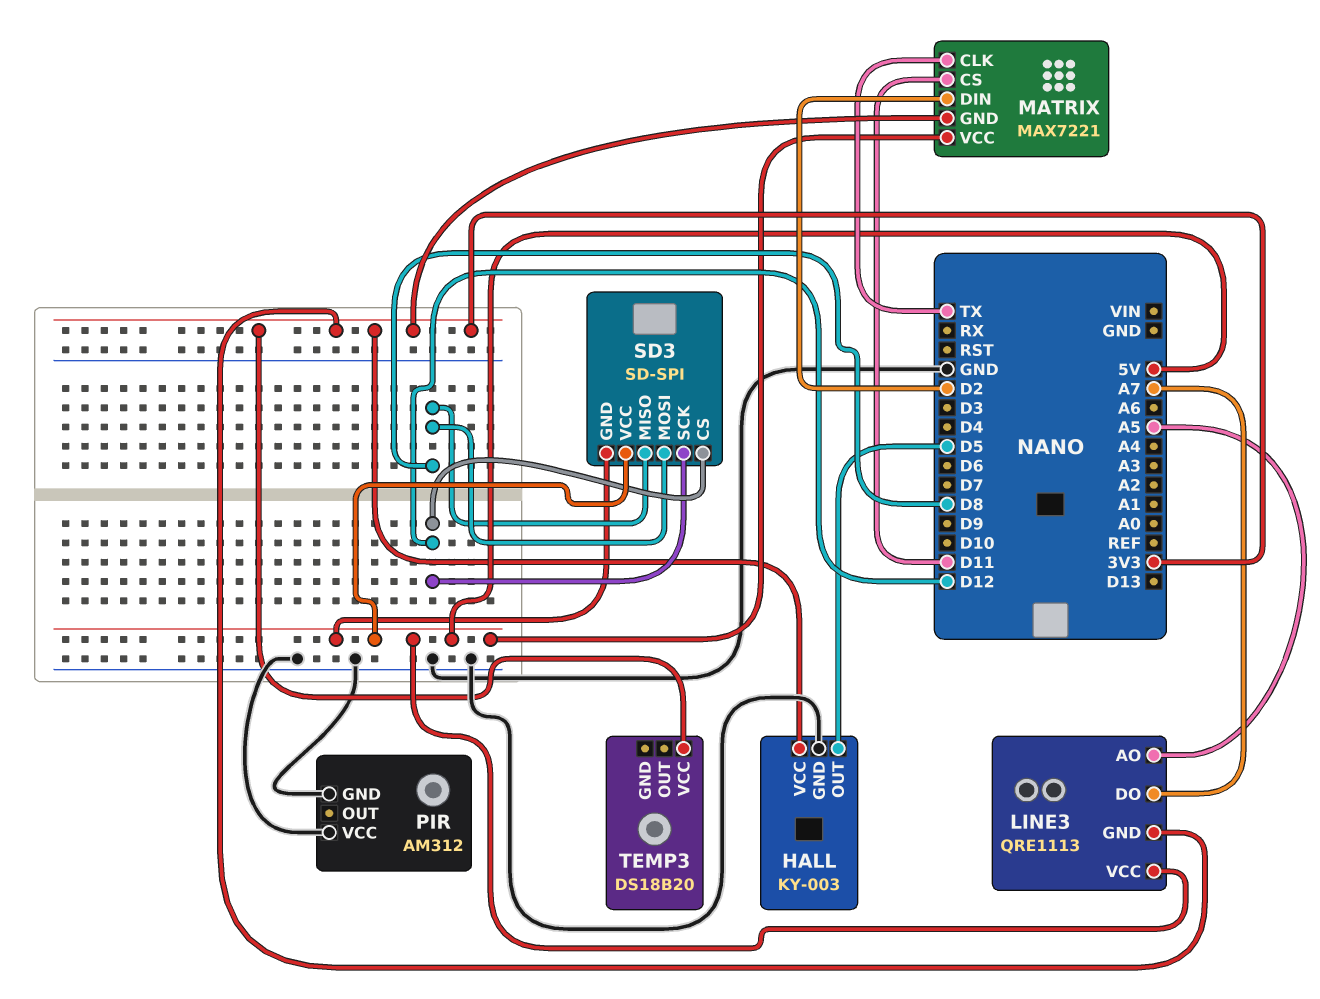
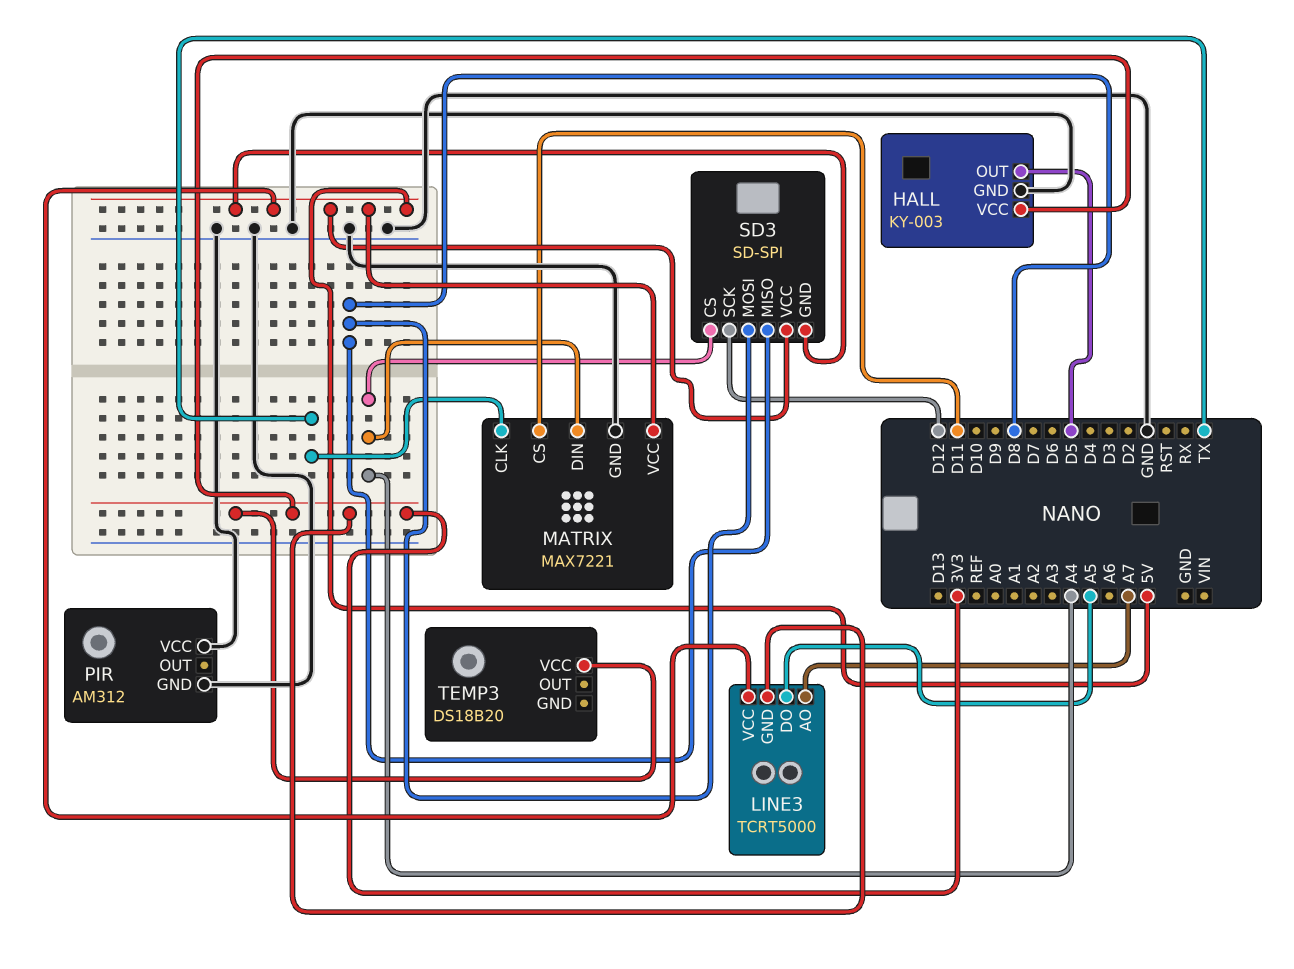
LINE3: QRE1113 -> TCRT5000
LINE3 pin AO: A5 -> A7
LINE3 pin DO: A7 -> A5
MATRIX pin DIN: D2 -> A4
MATRIX pin GND: 3V3 -> GND
SD3 pin CS: D12 -> A4

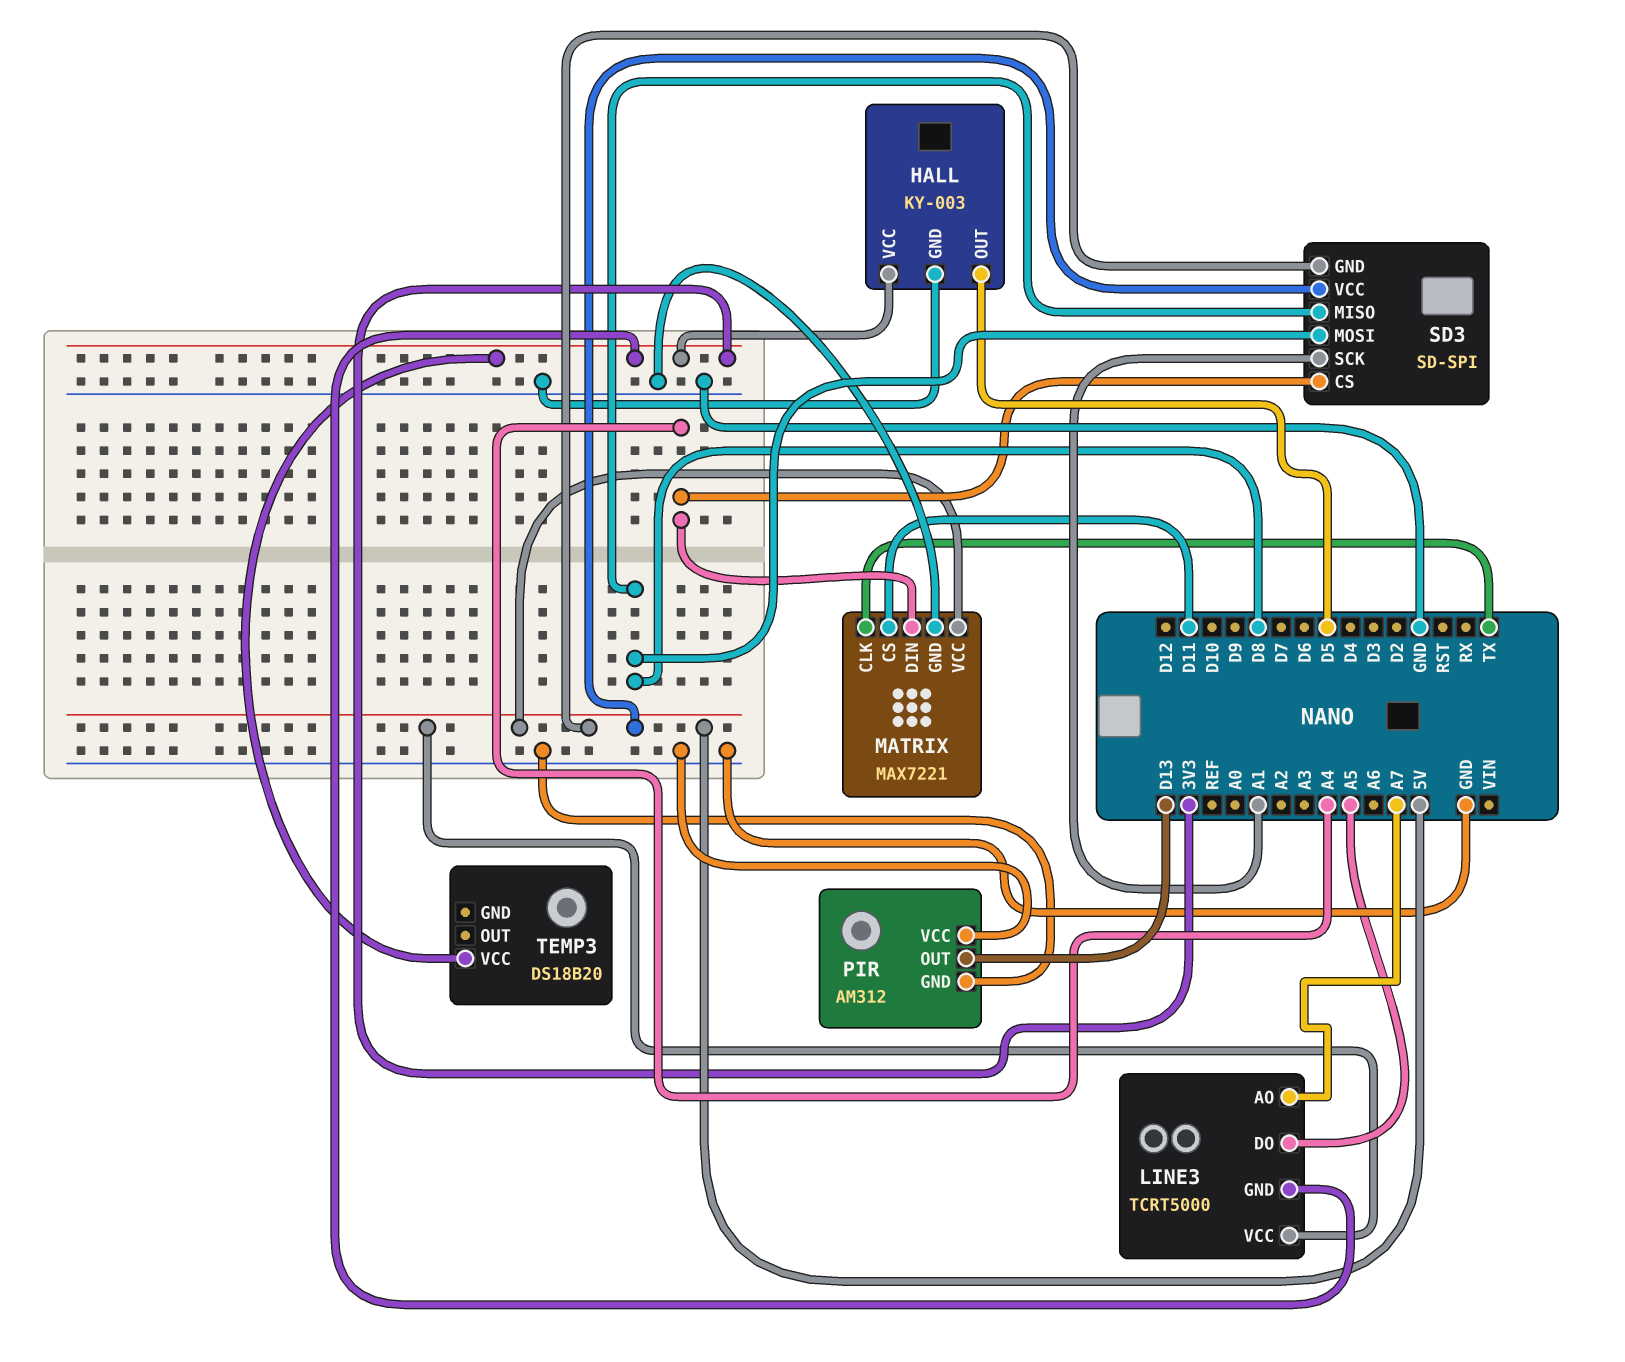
PIR pin OUT: none -> D13
SD3 pin SCK: D12 -> A1

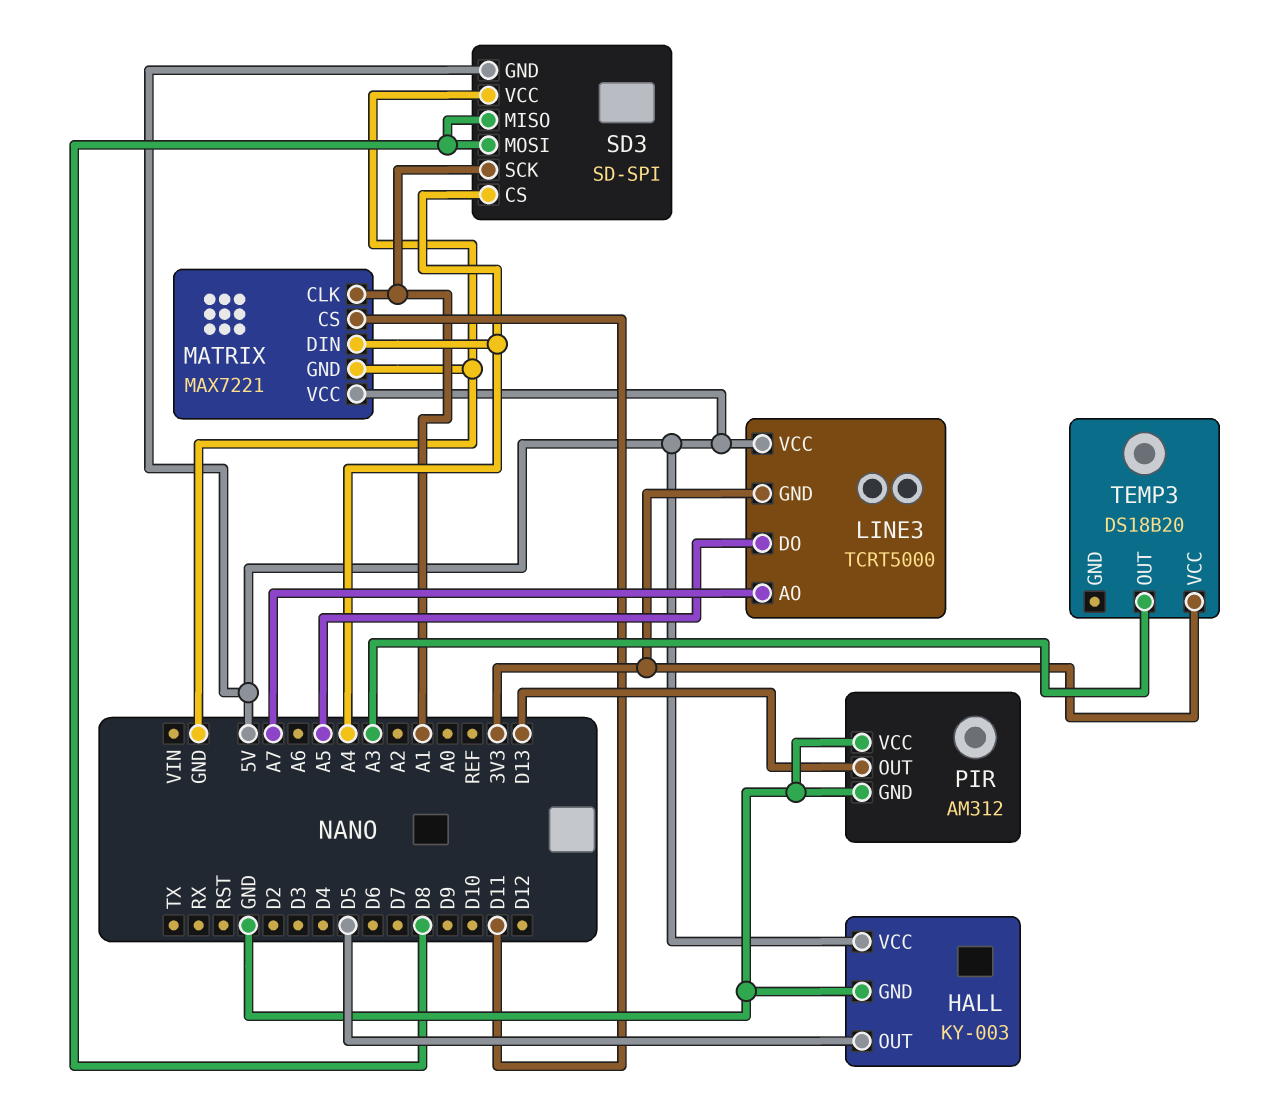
HALL pin VCC: 3V3 -> 5V
MATRIX pin CLK: TX -> A1
SD3 pin VCC: 5V -> GND
TEMP3 pin OUT: none -> A3

